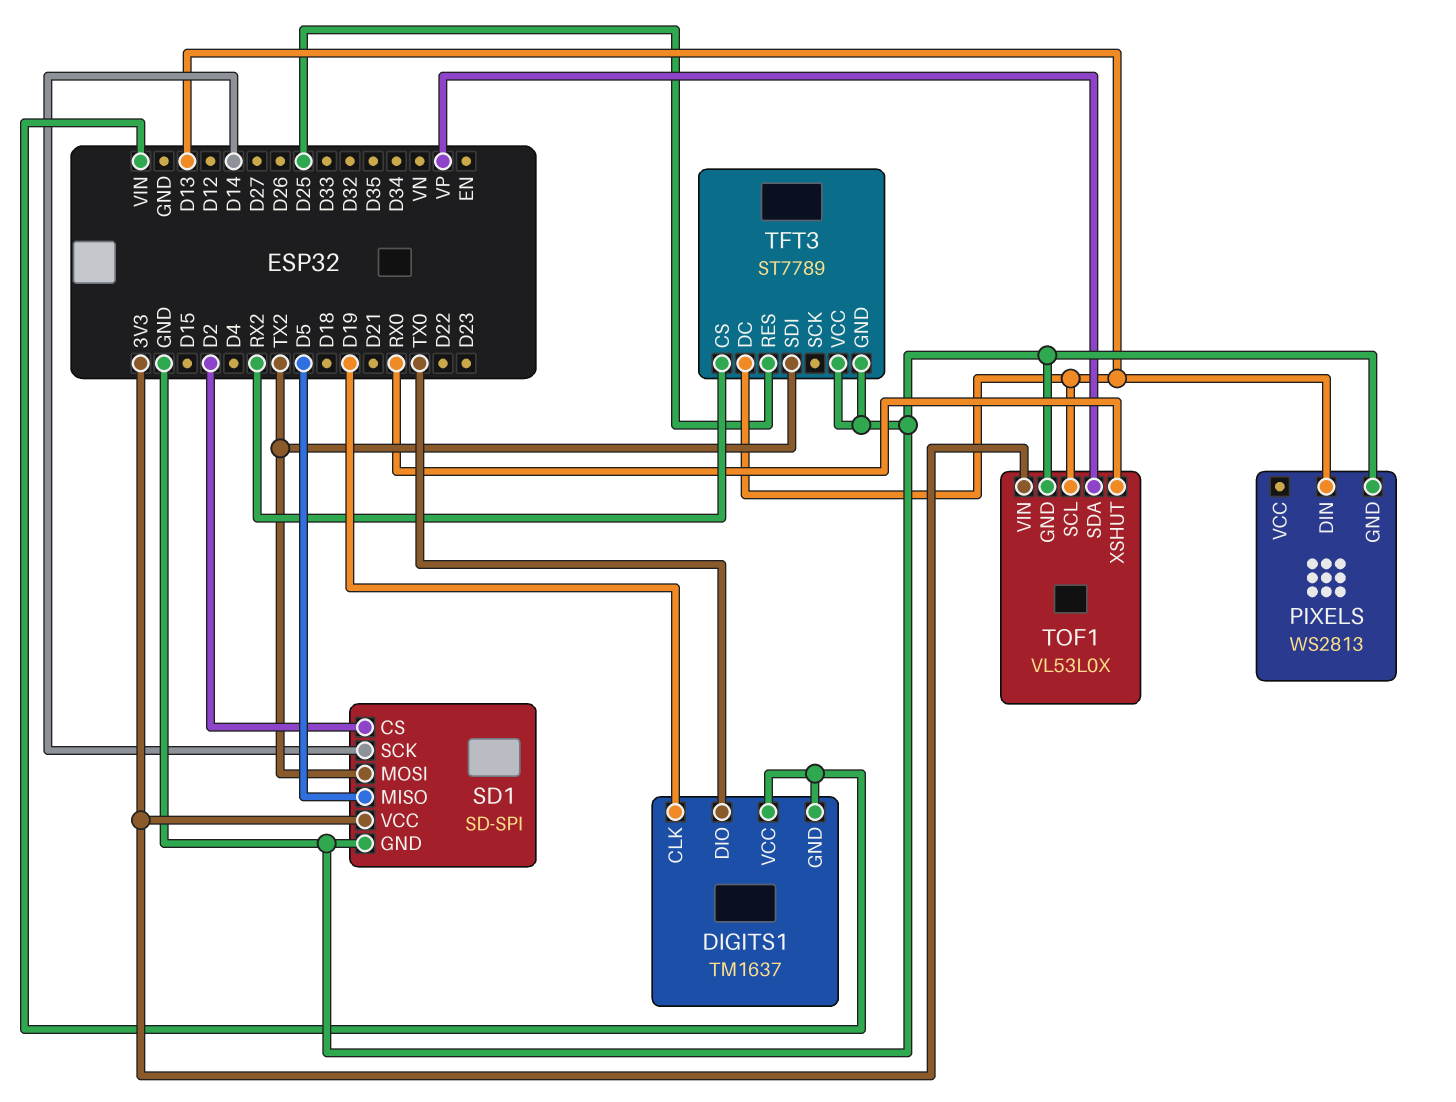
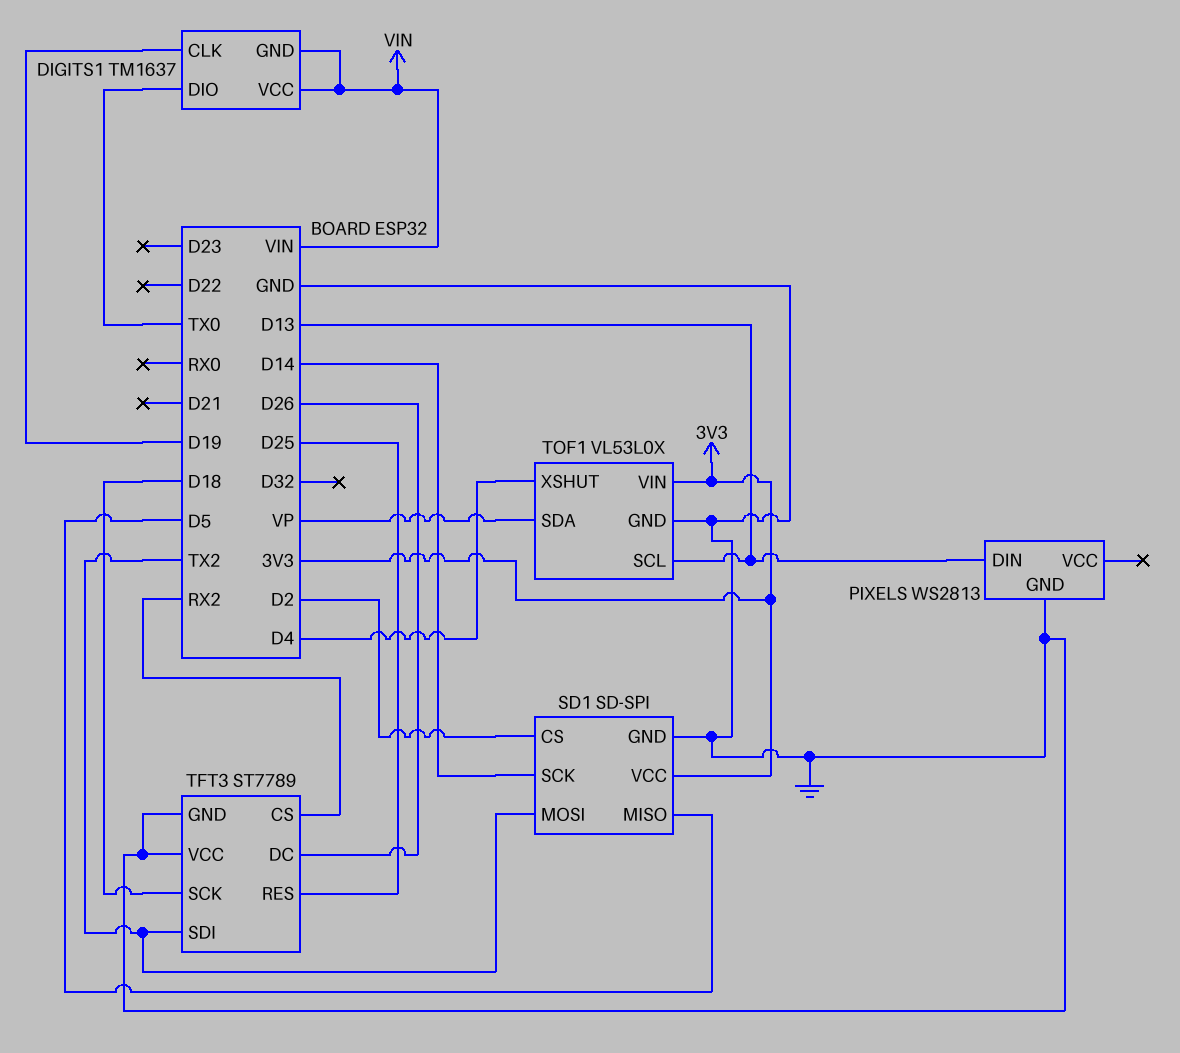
TFT3 pin DC: D13 -> D26
TFT3 pin SCK: none -> D18
TOF1 pin XSHUT: RX0 -> D4

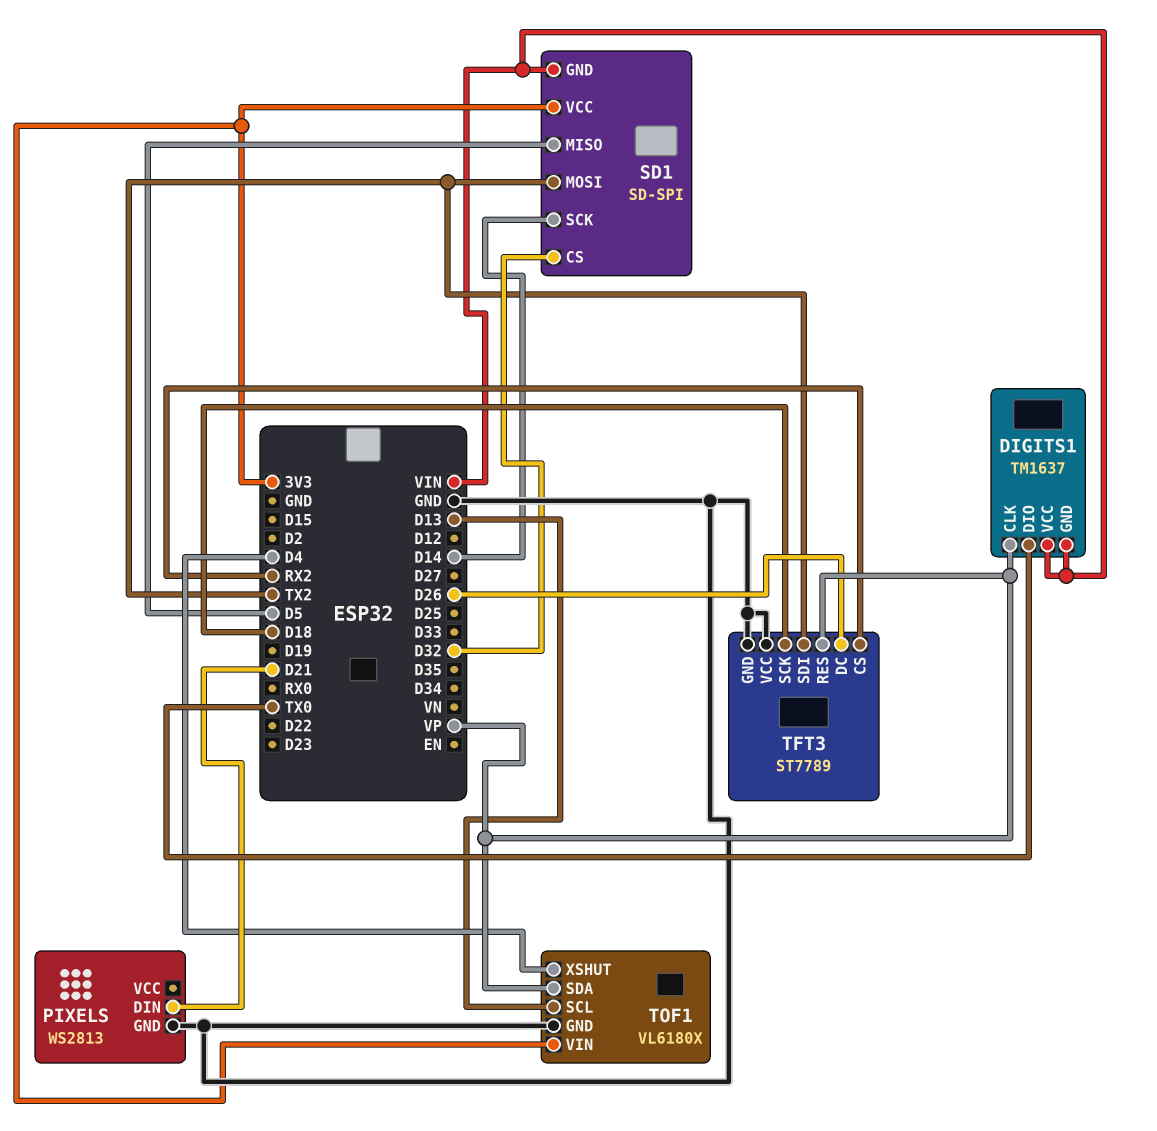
DIGITS1 pin CLK: D19 -> VP
PIXELS pin DIN: D13 -> D21
SD1 pin CS: D2 -> D32
SD1 pin GND: GND -> VIN
TFT3 pin RES: D25 -> VP
TOF1: VL53L0X -> VL6180X

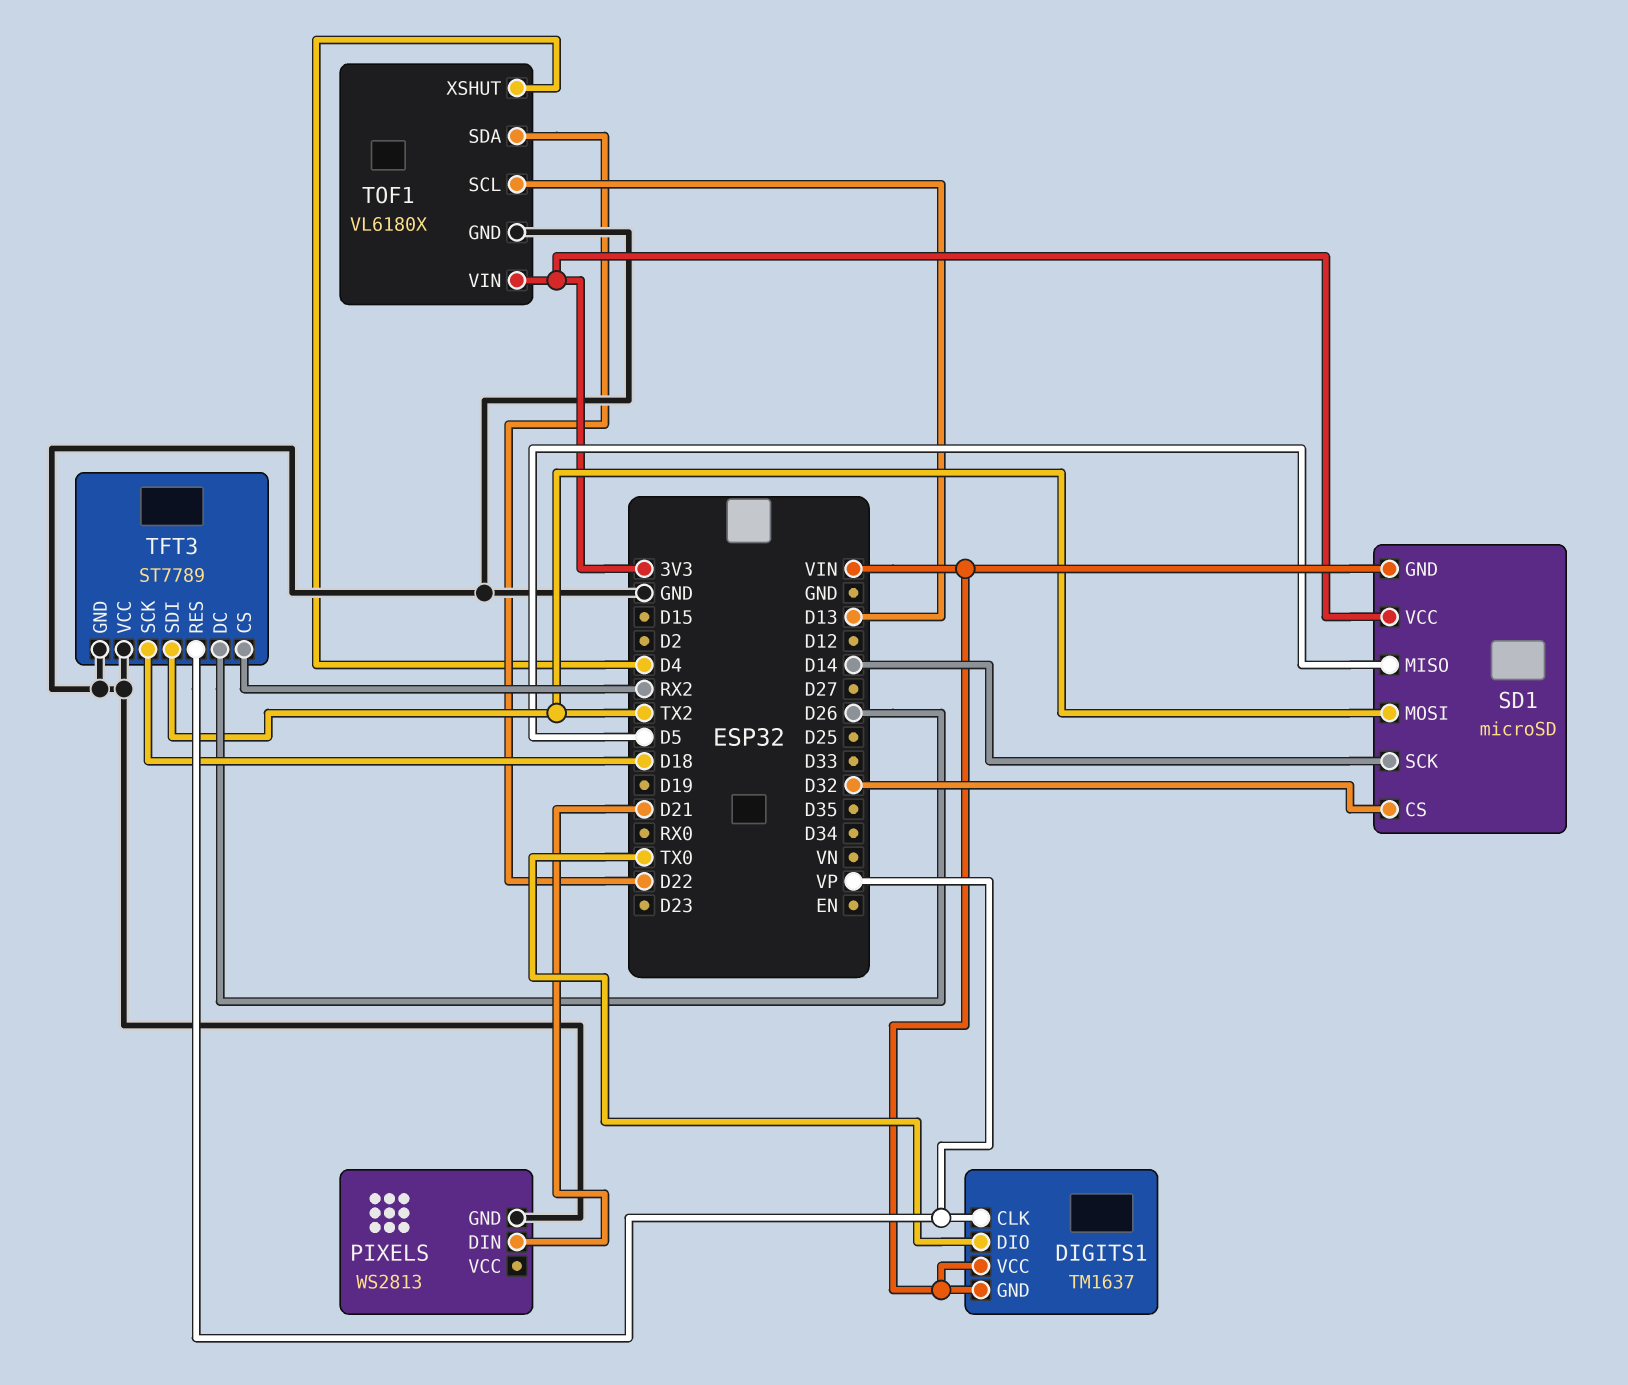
SD1: SD-SPI -> microSD
TOF1 pin SDA: VP -> D22

